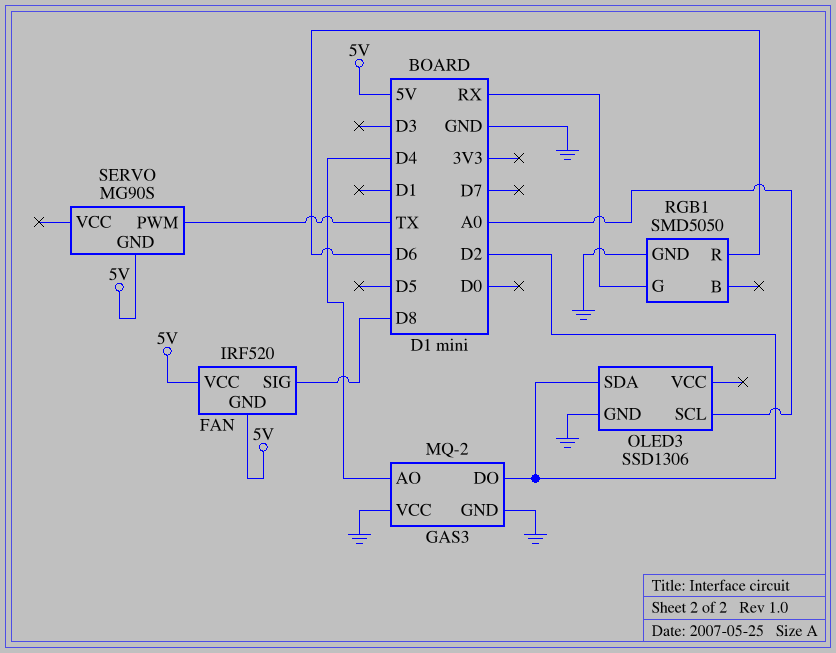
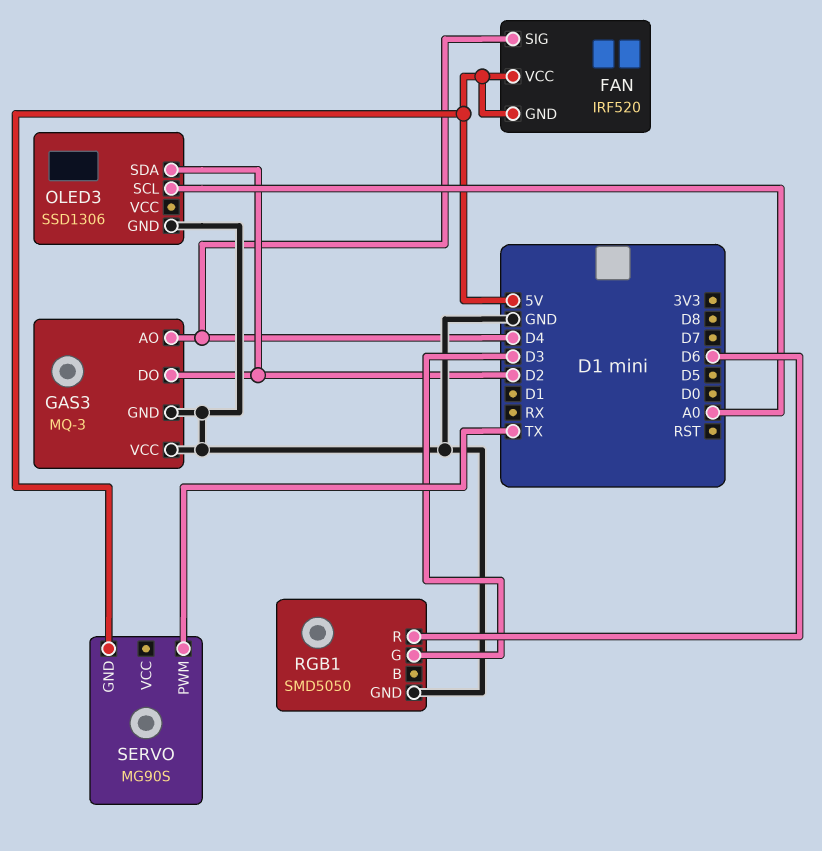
FAN pin SIG: D8 -> D4
GAS3: MQ-2 -> MQ-3
RGB1 pin G: RX -> D3

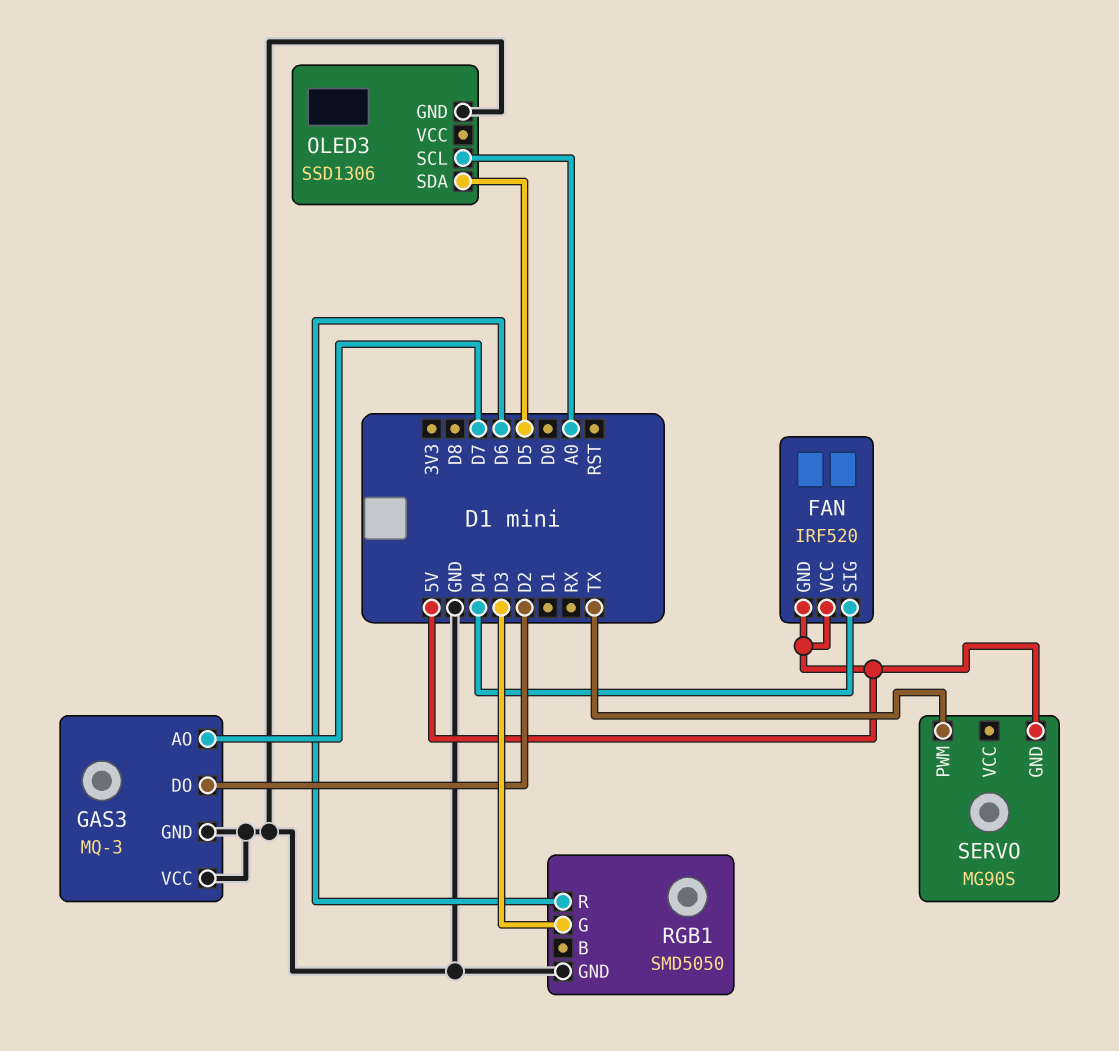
GAS3 pin AO: D4 -> D7
OLED3 pin SDA: D2 -> D5

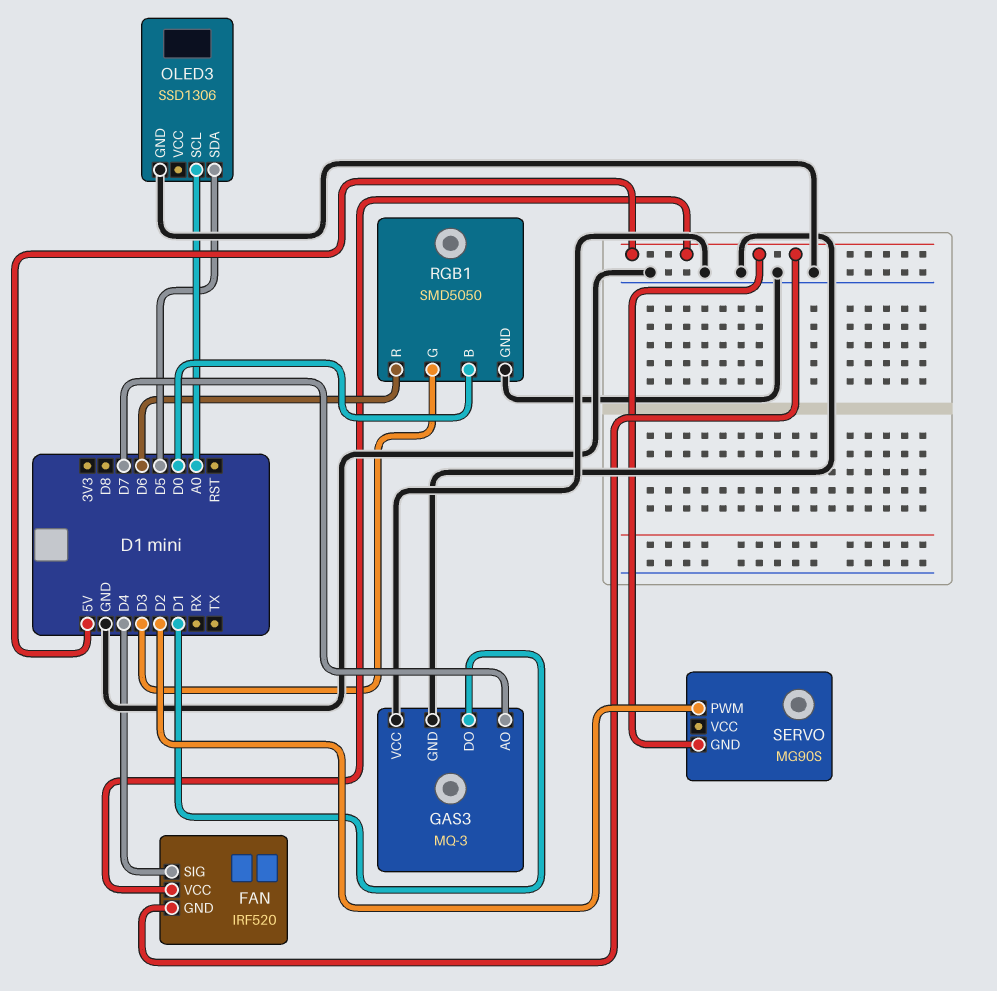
GAS3 pin DO: D2 -> D1
RGB1 pin B: none -> D0
SERVO pin PWM: TX -> D2

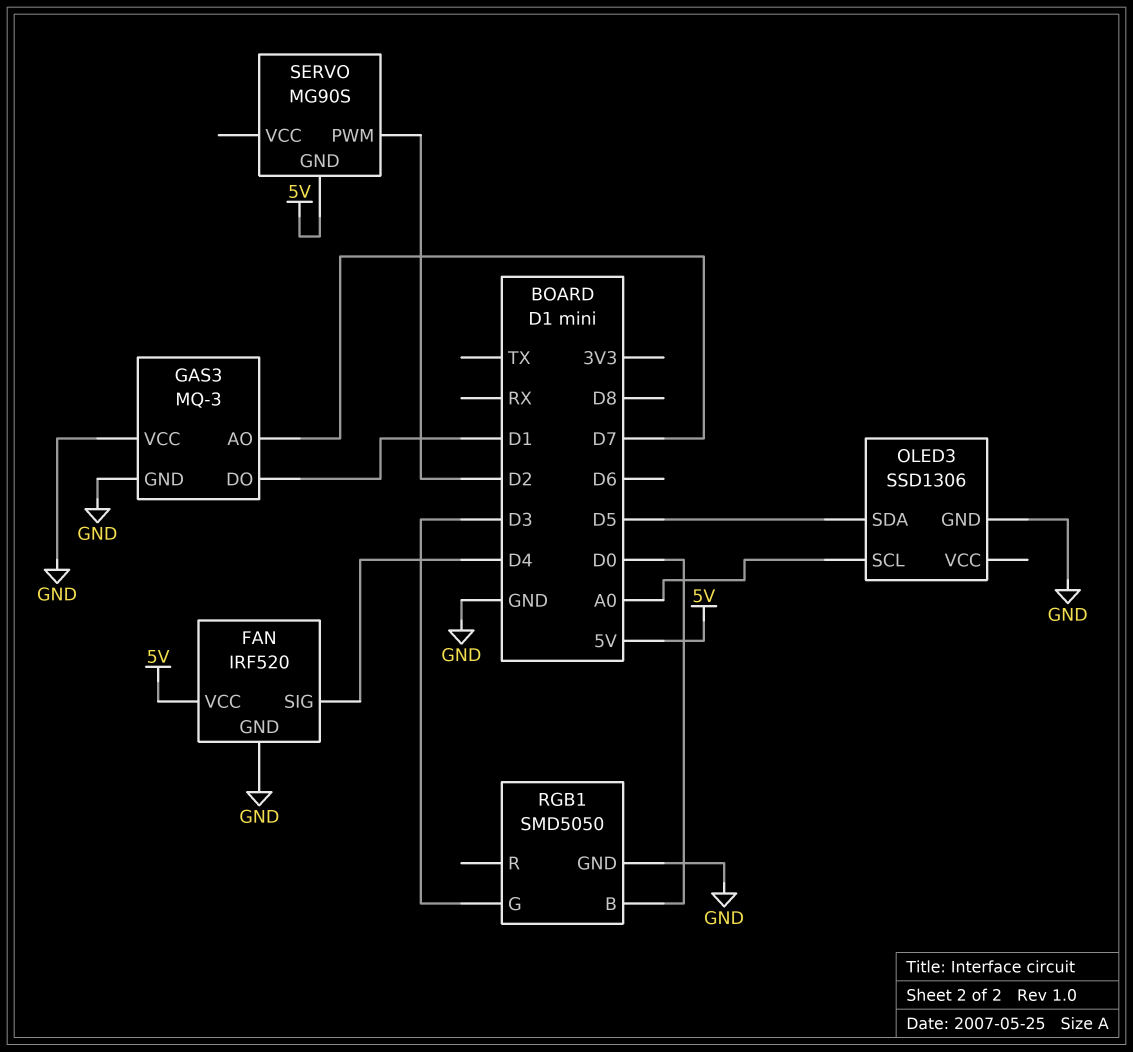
FAN pin GND: 5V -> GND
RGB1 pin R: D6 -> none

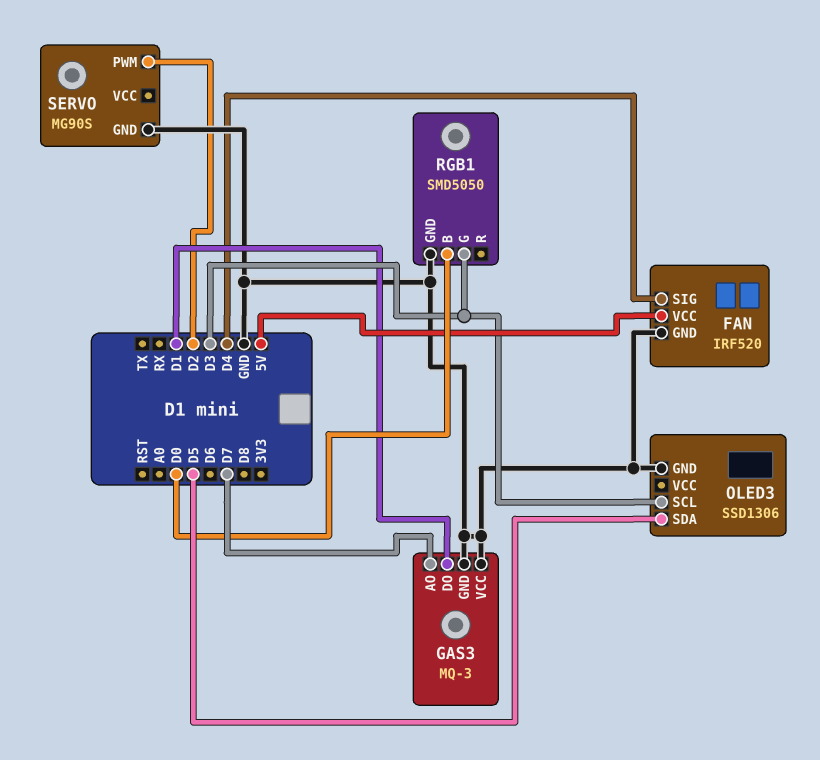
OLED3 pin SCL: A0 -> D3
SERVO pin GND: 5V -> GND

